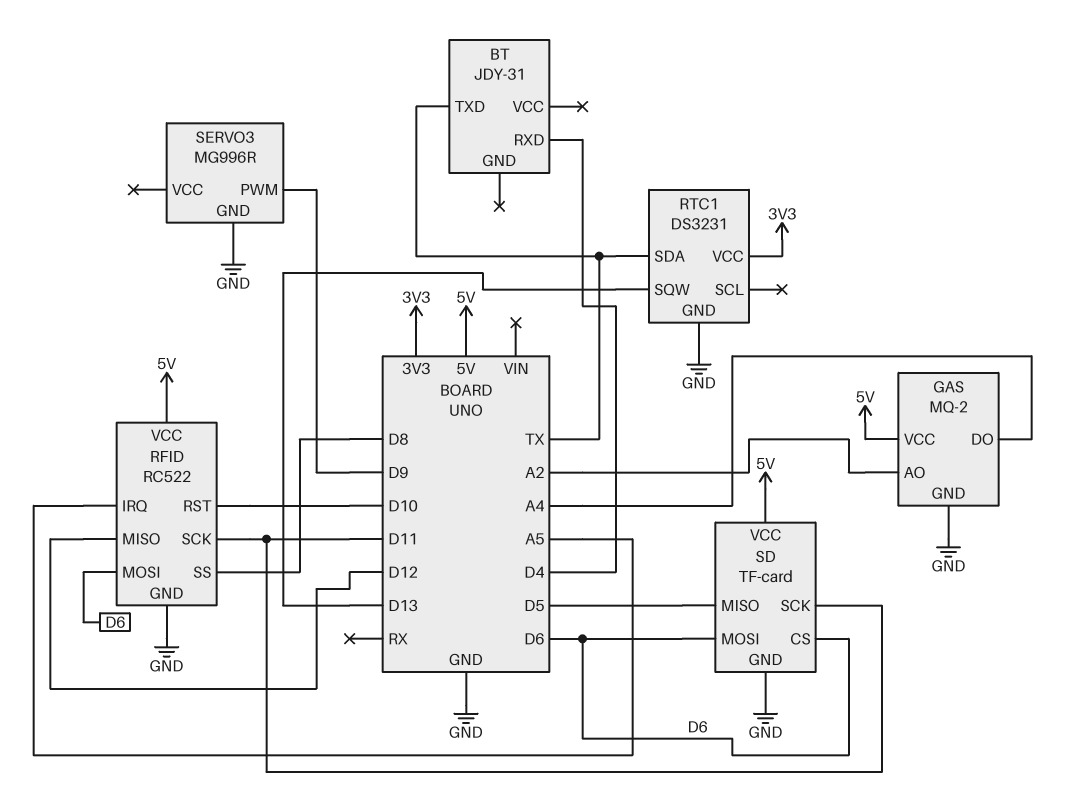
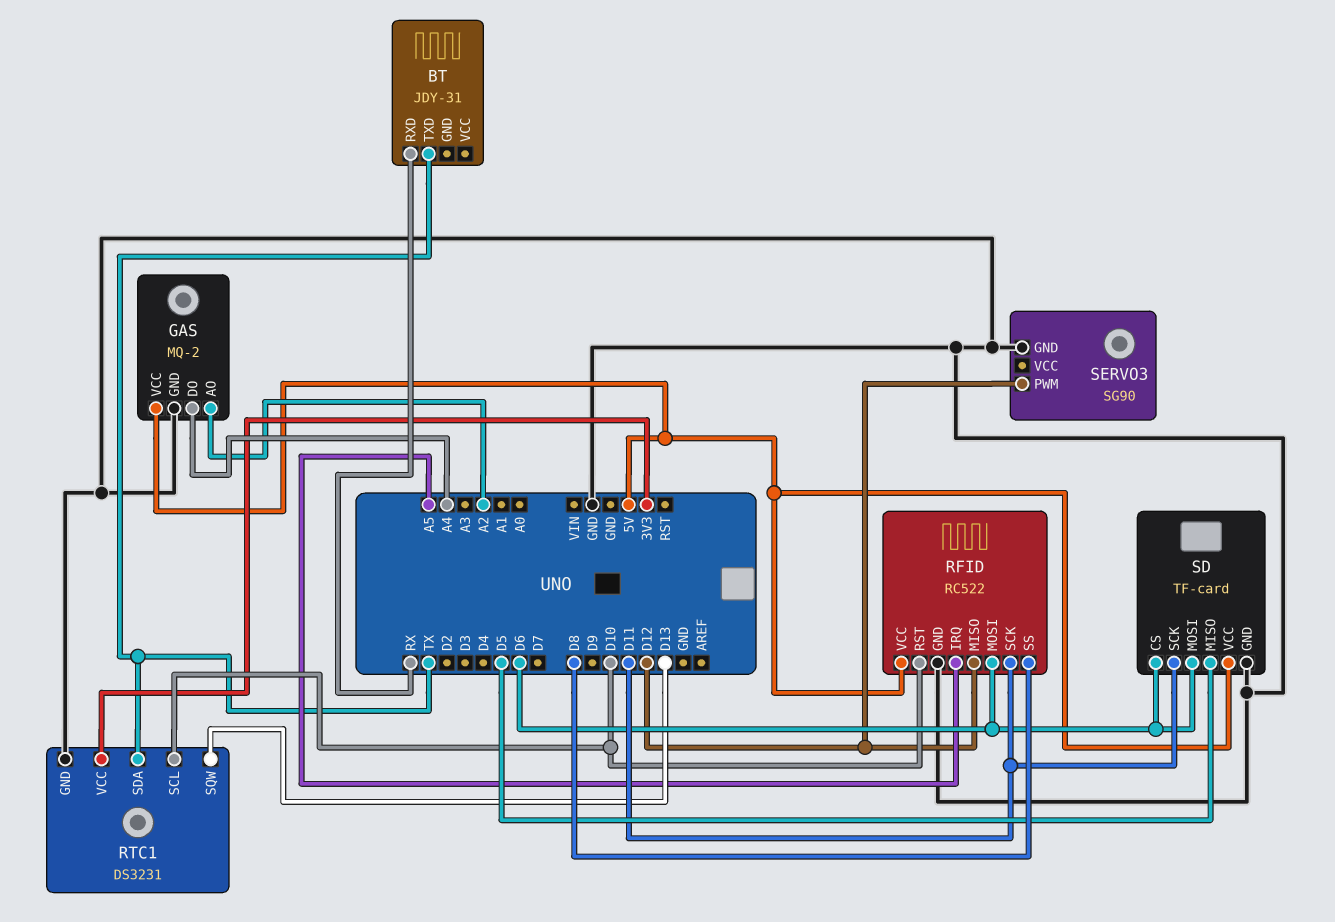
BT pin RXD: D4 -> RX
RTC1 pin SCL: none -> D10
SERVO3: MG996R -> SG90
SERVO3 pin PWM: D9 -> D12

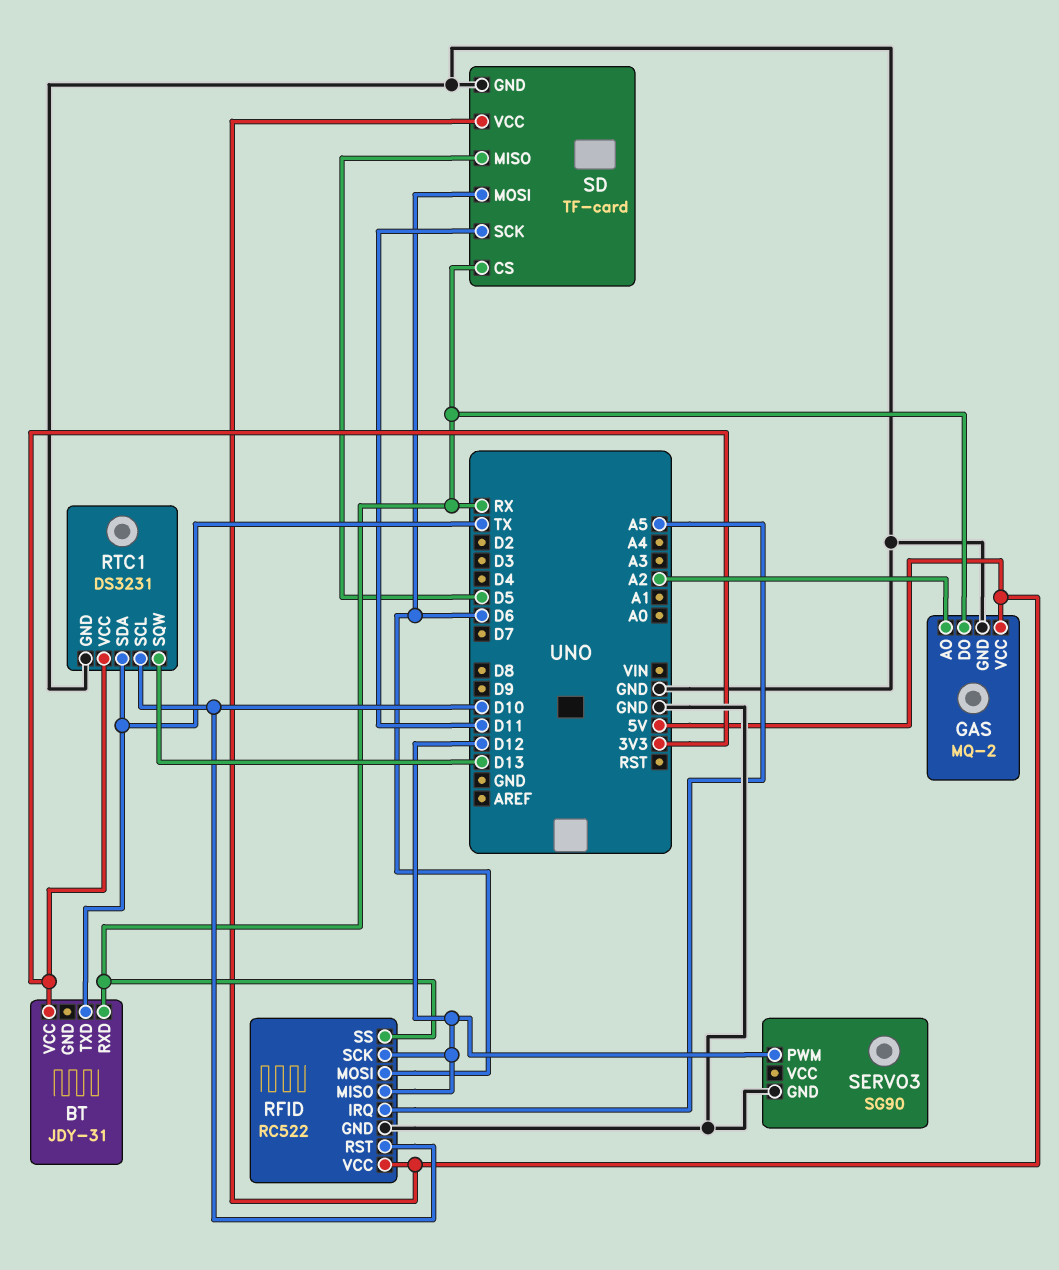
BT pin VCC: none -> 3V3
GAS pin DO: A4 -> RX
RFID pin SCK: D11 -> D12
RFID pin SS: D8 -> RX
SD pin CS: D6 -> RX

